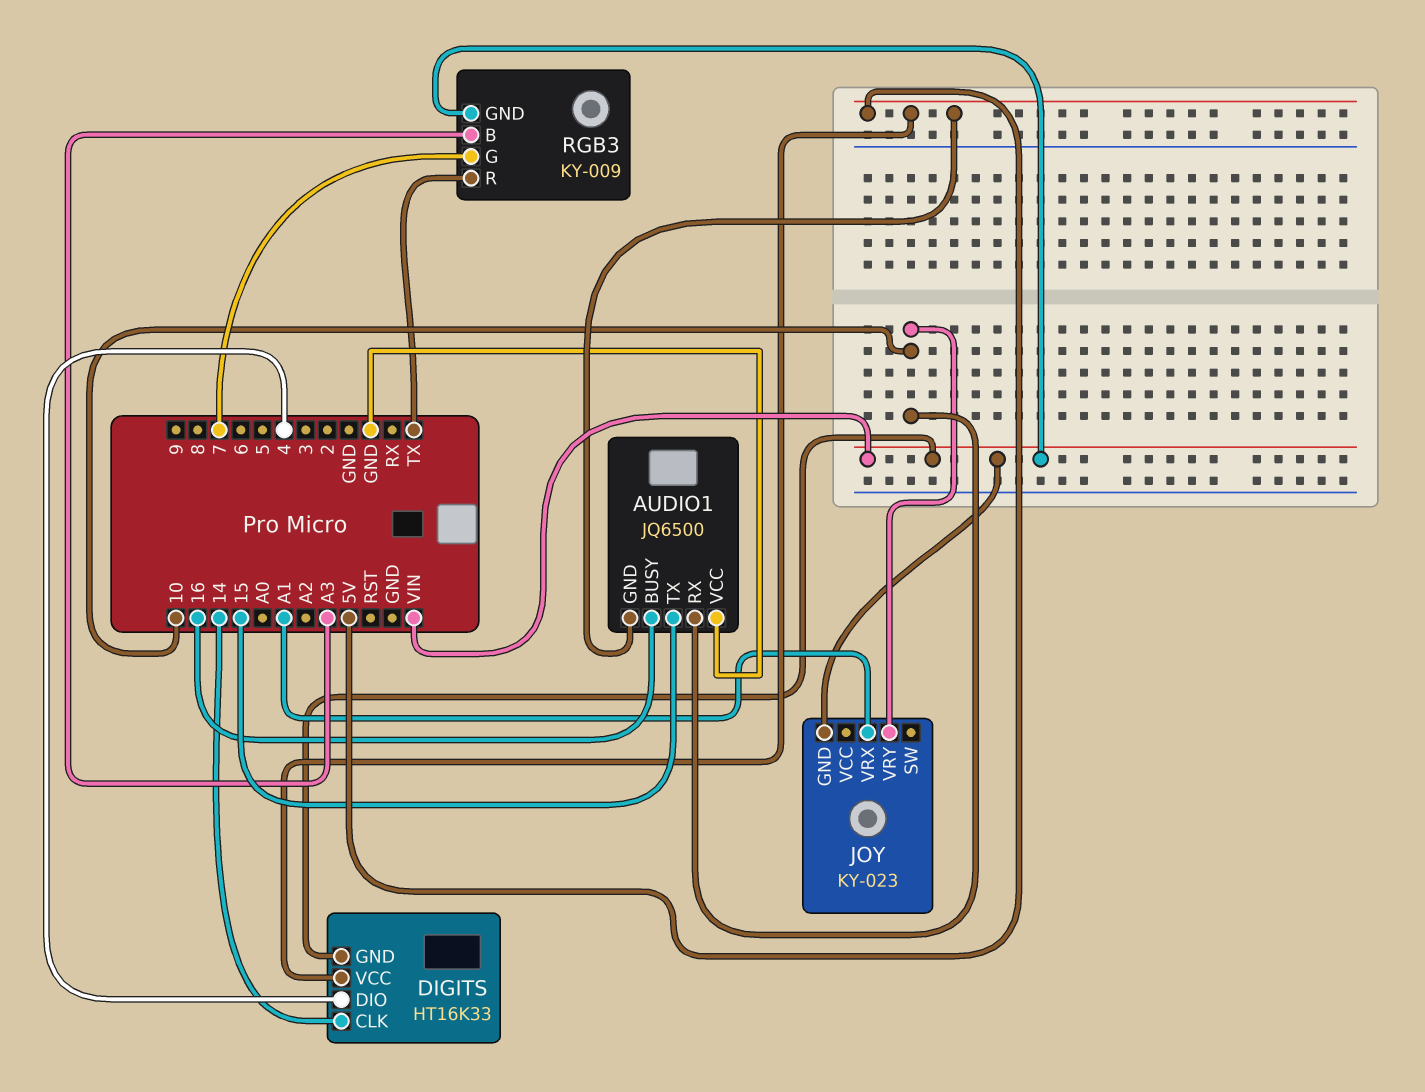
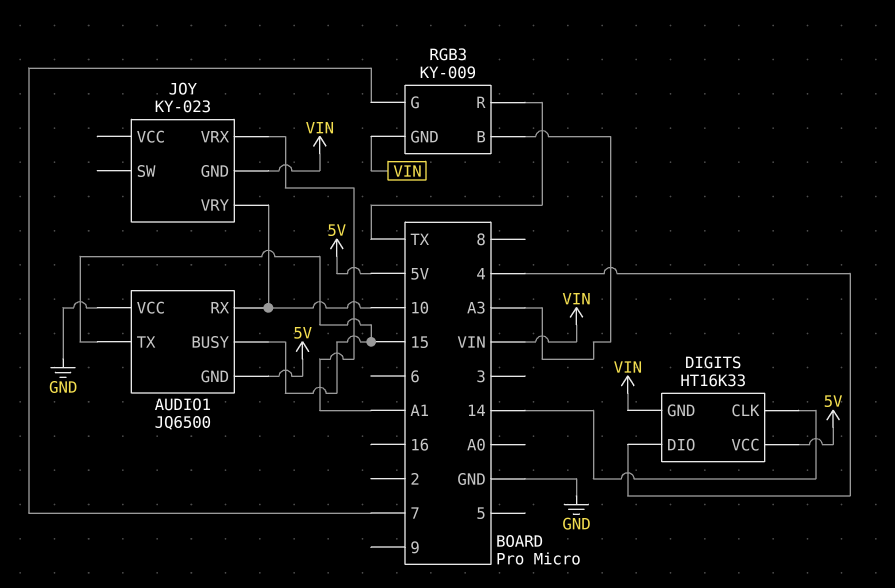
AUDIO1 pin BUSY: 16 -> 15

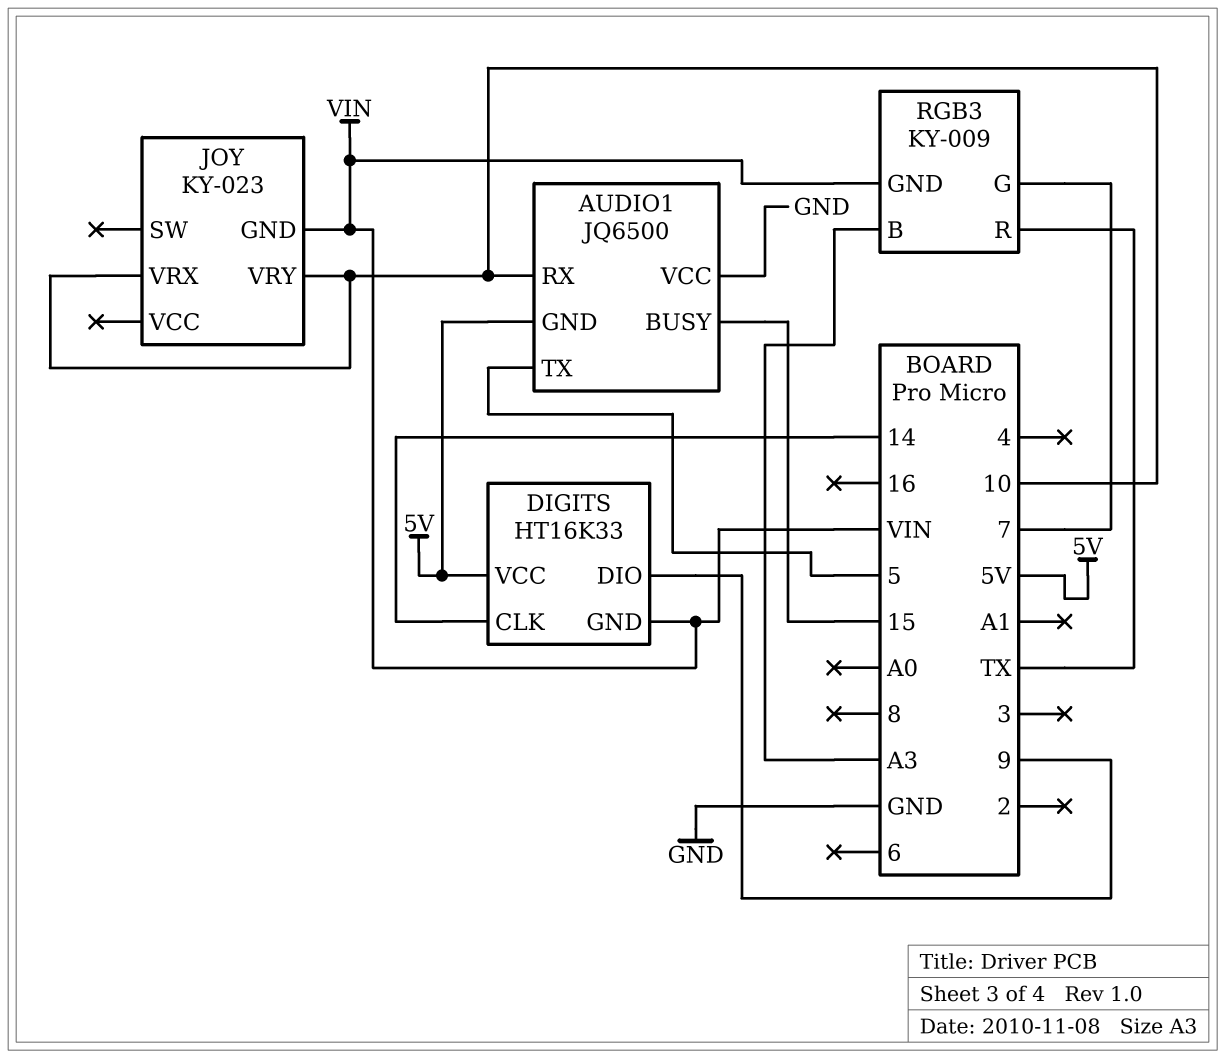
AUDIO1 pin TX: 15 -> 5
DIGITS pin DIO: 4 -> 9
JOY pin VRX: A1 -> 10

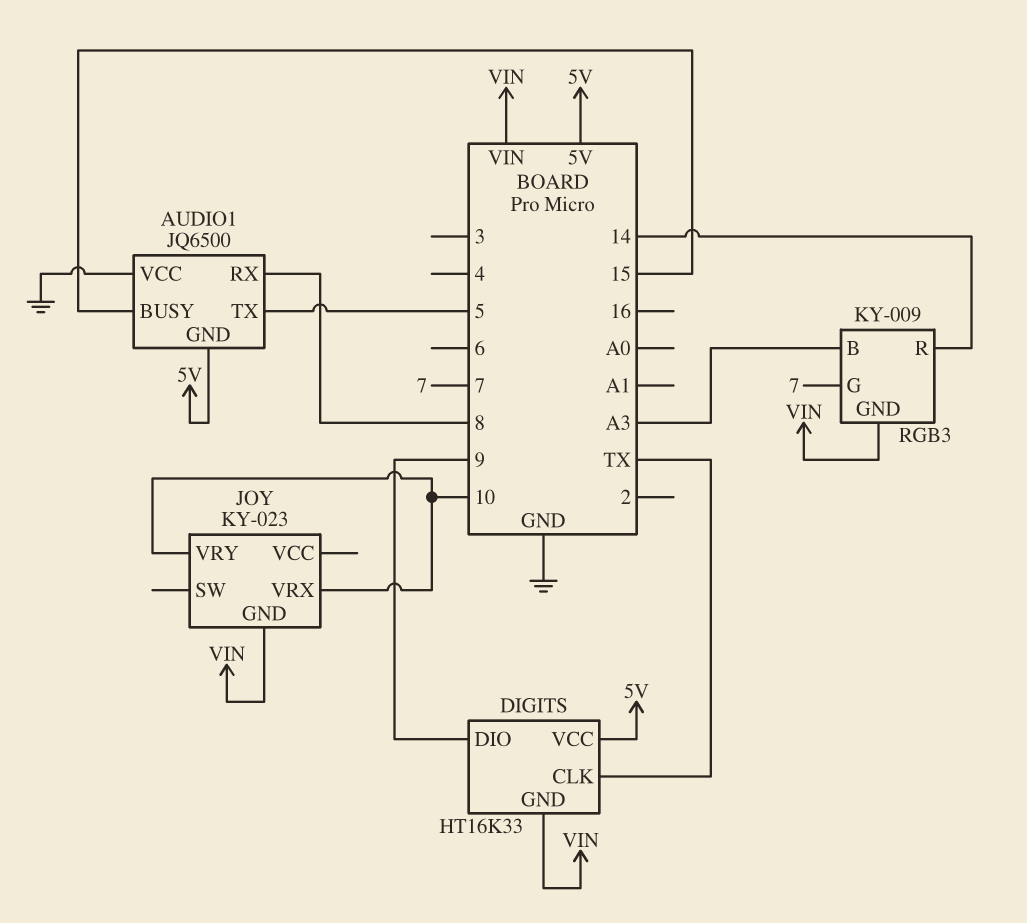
AUDIO1 pin RX: 10 -> 8
DIGITS pin CLK: 14 -> TX
RGB3 pin R: TX -> 14

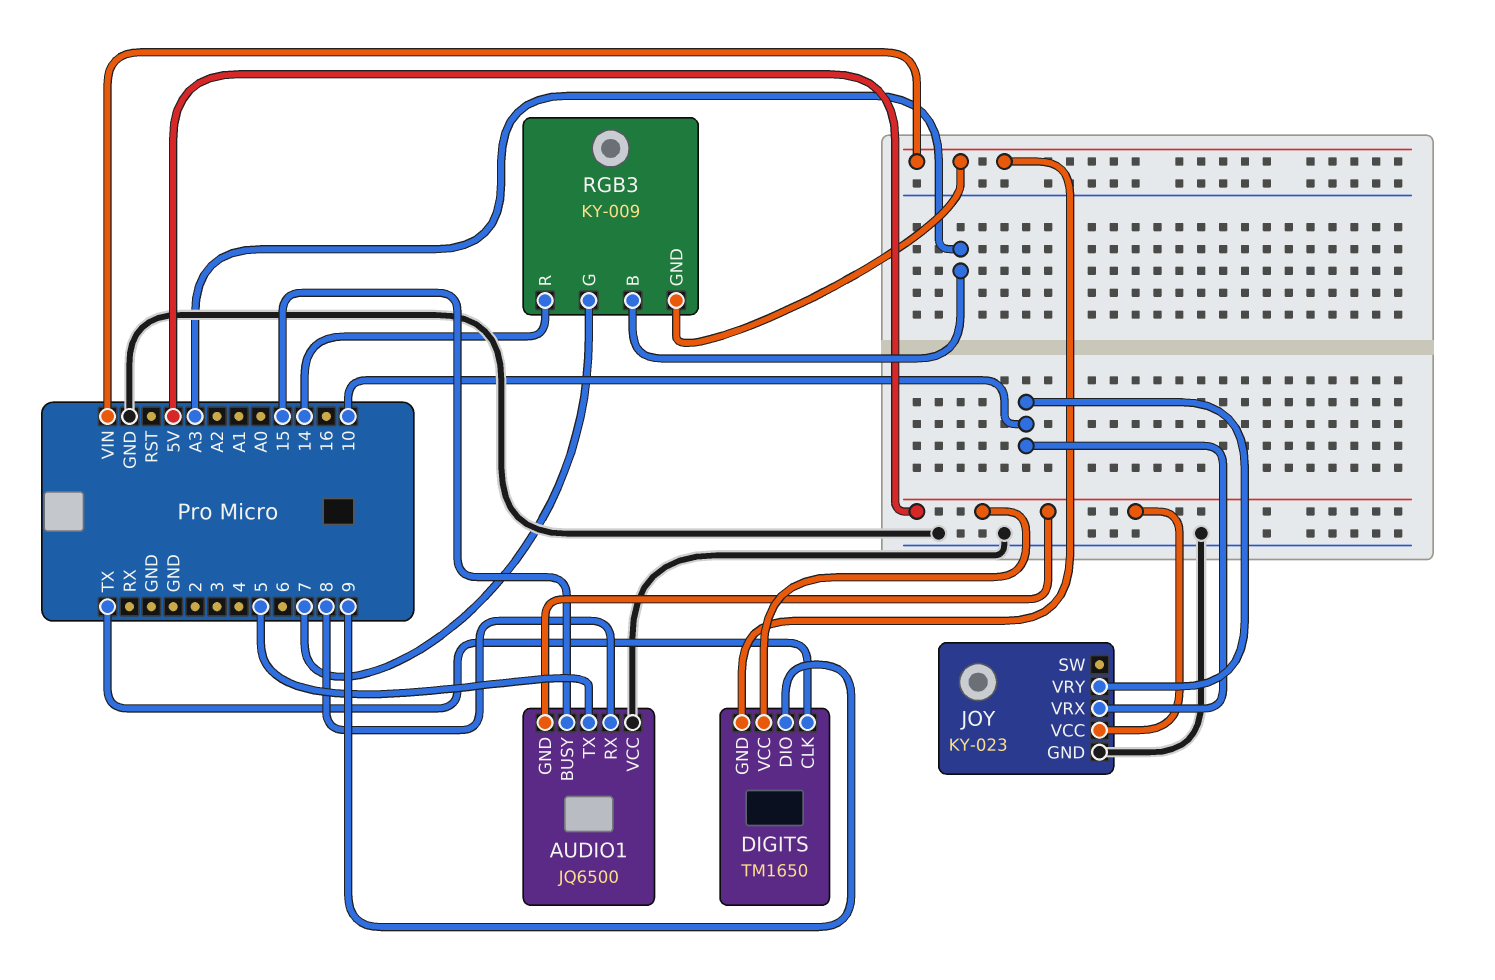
DIGITS: HT16K33 -> TM1650
JOY pin GND: VIN -> GND
JOY pin VCC: none -> 5V

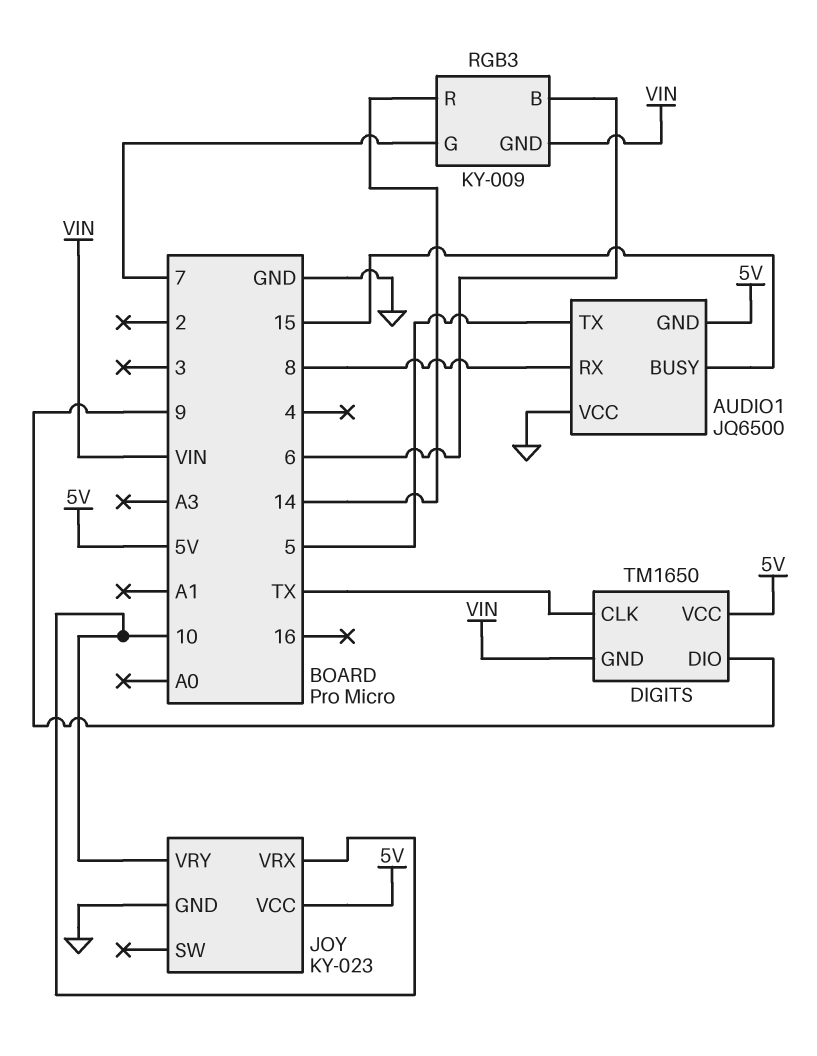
RGB3 pin B: A3 -> 6

